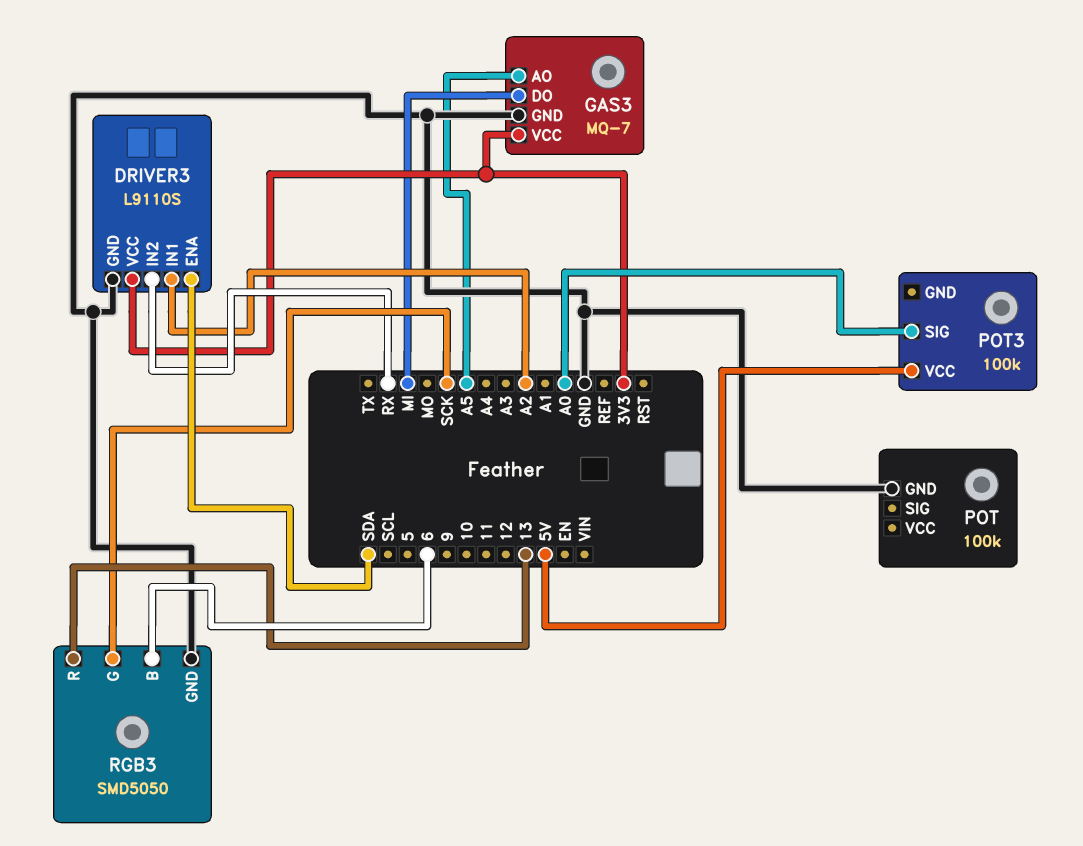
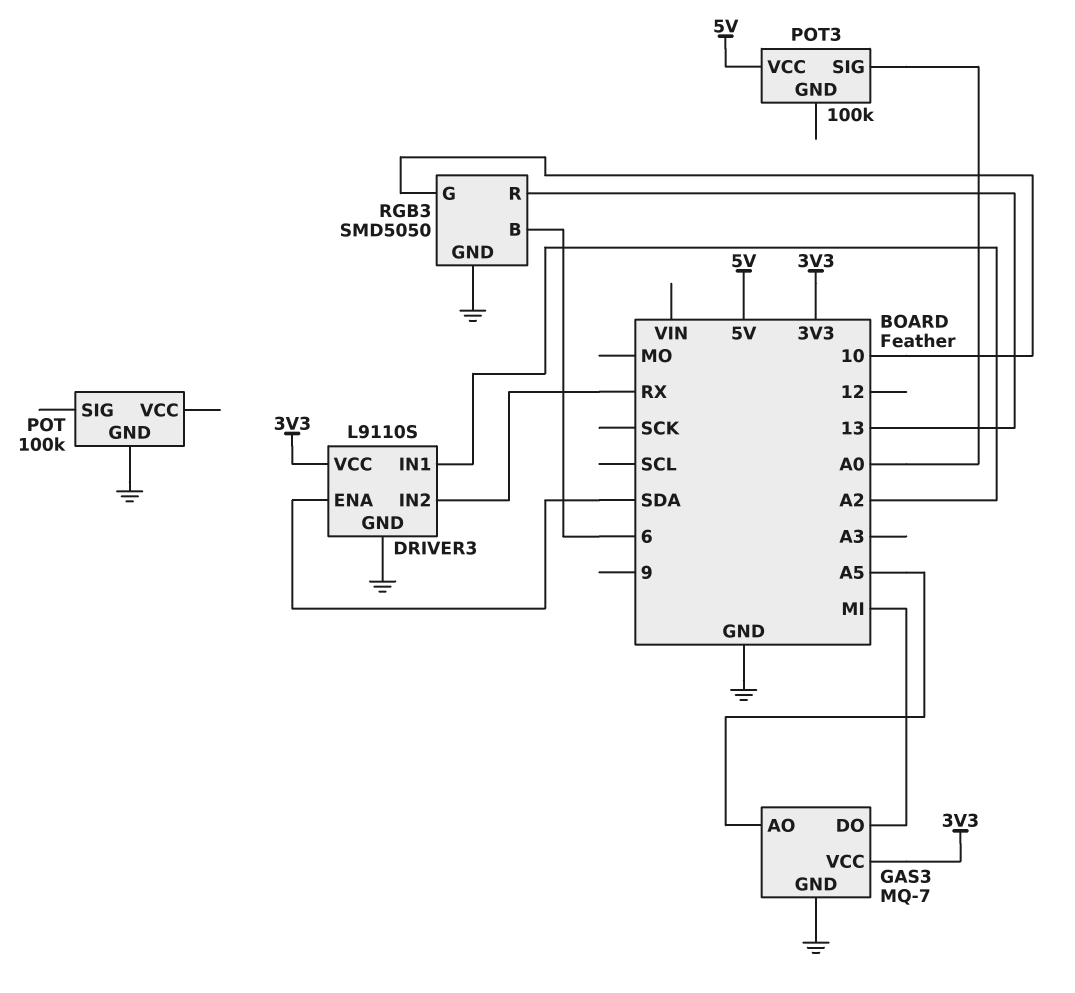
RGB3 pin G: SCK -> 10

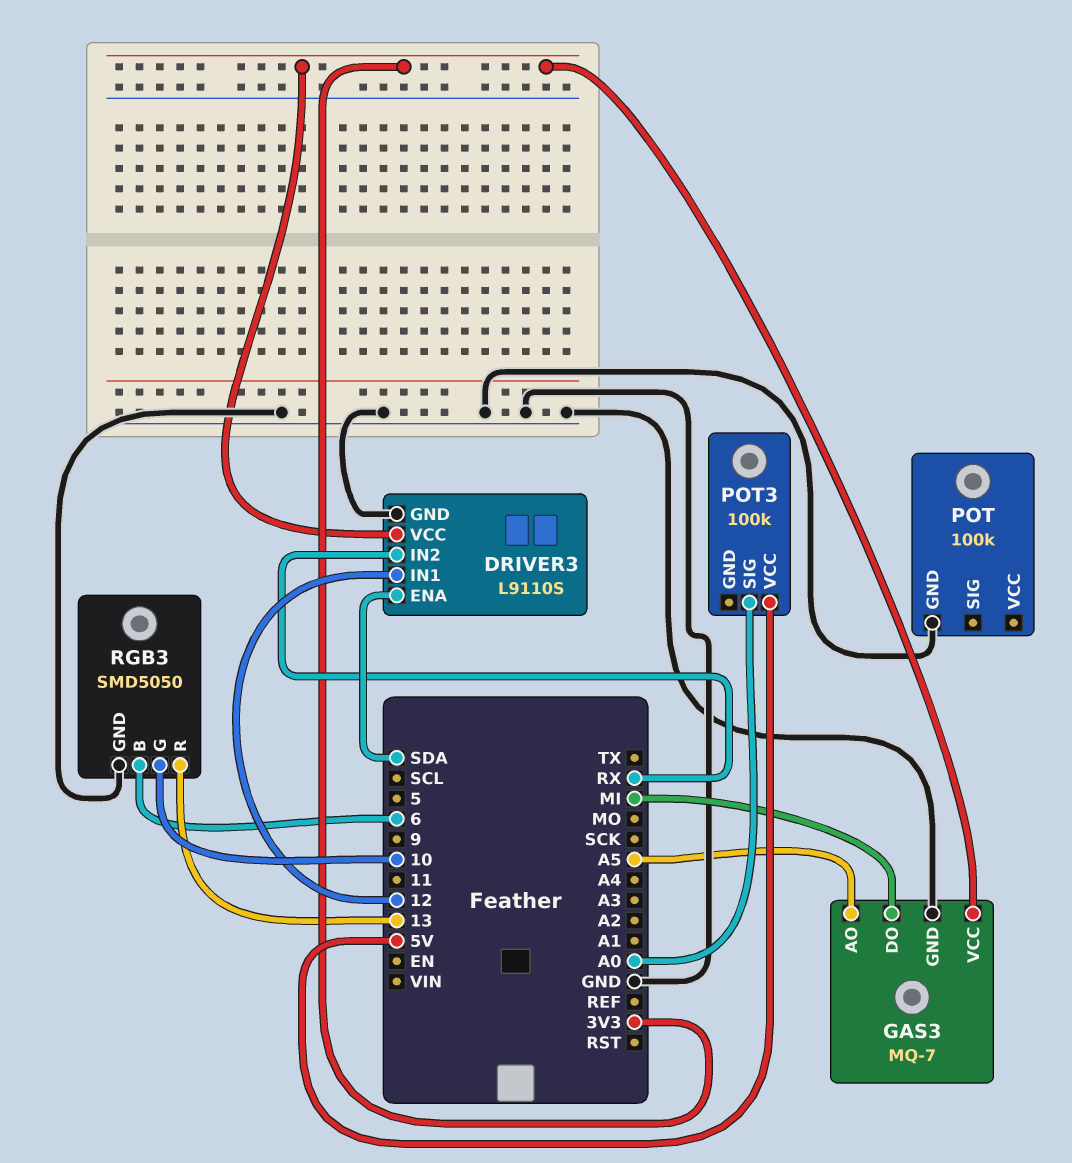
DRIVER3 pin IN1: A2 -> 12

